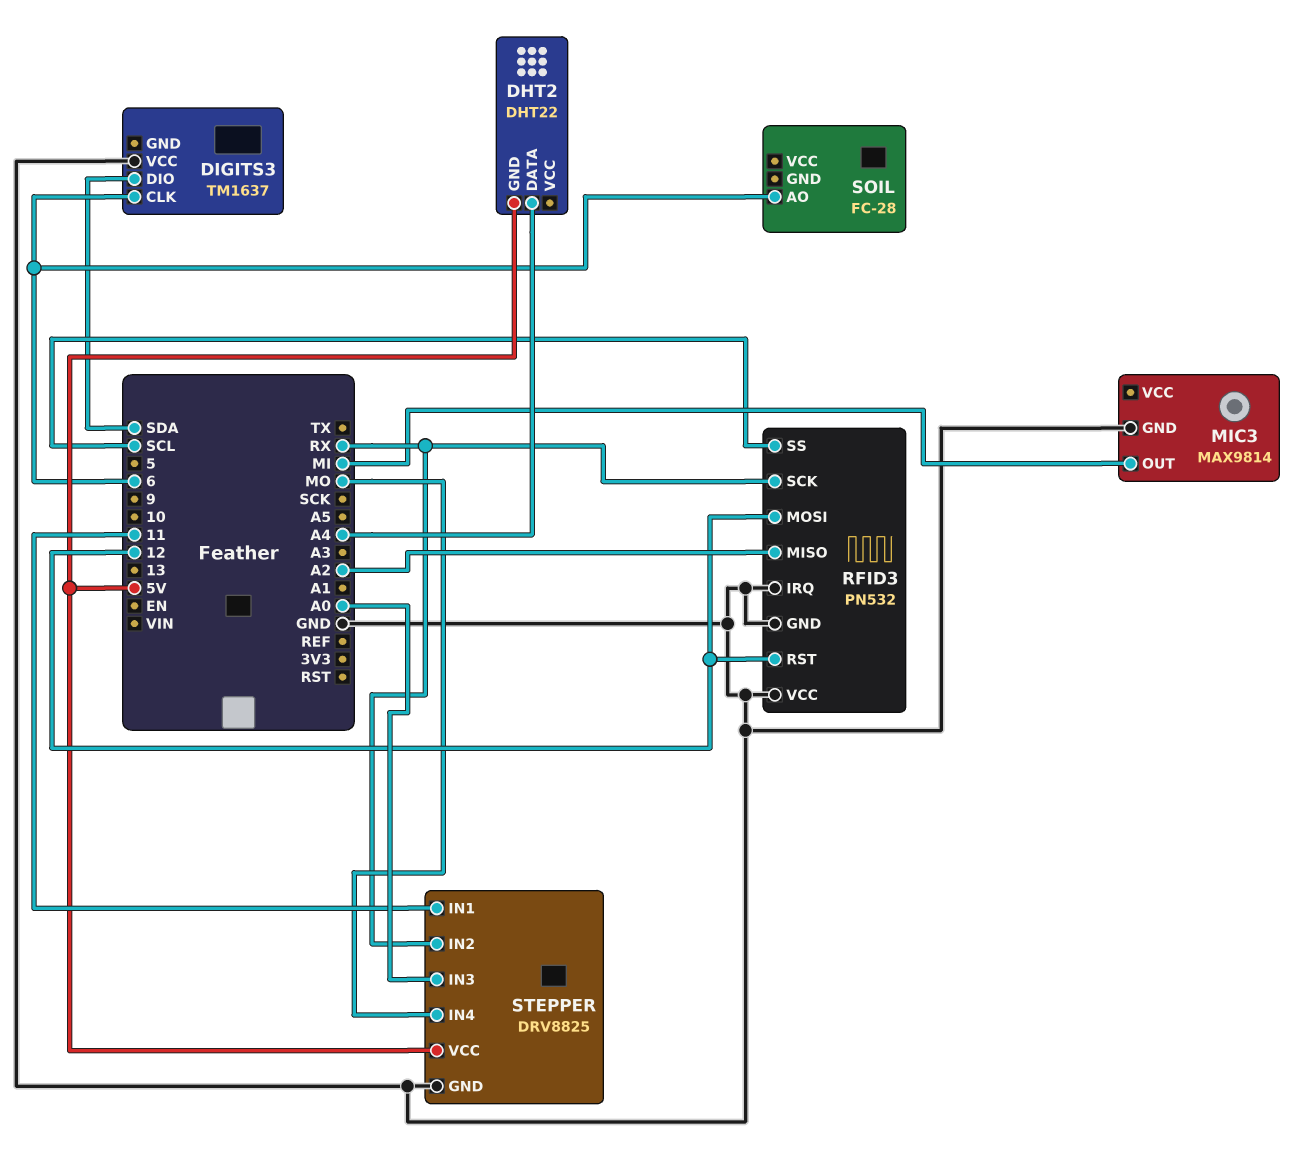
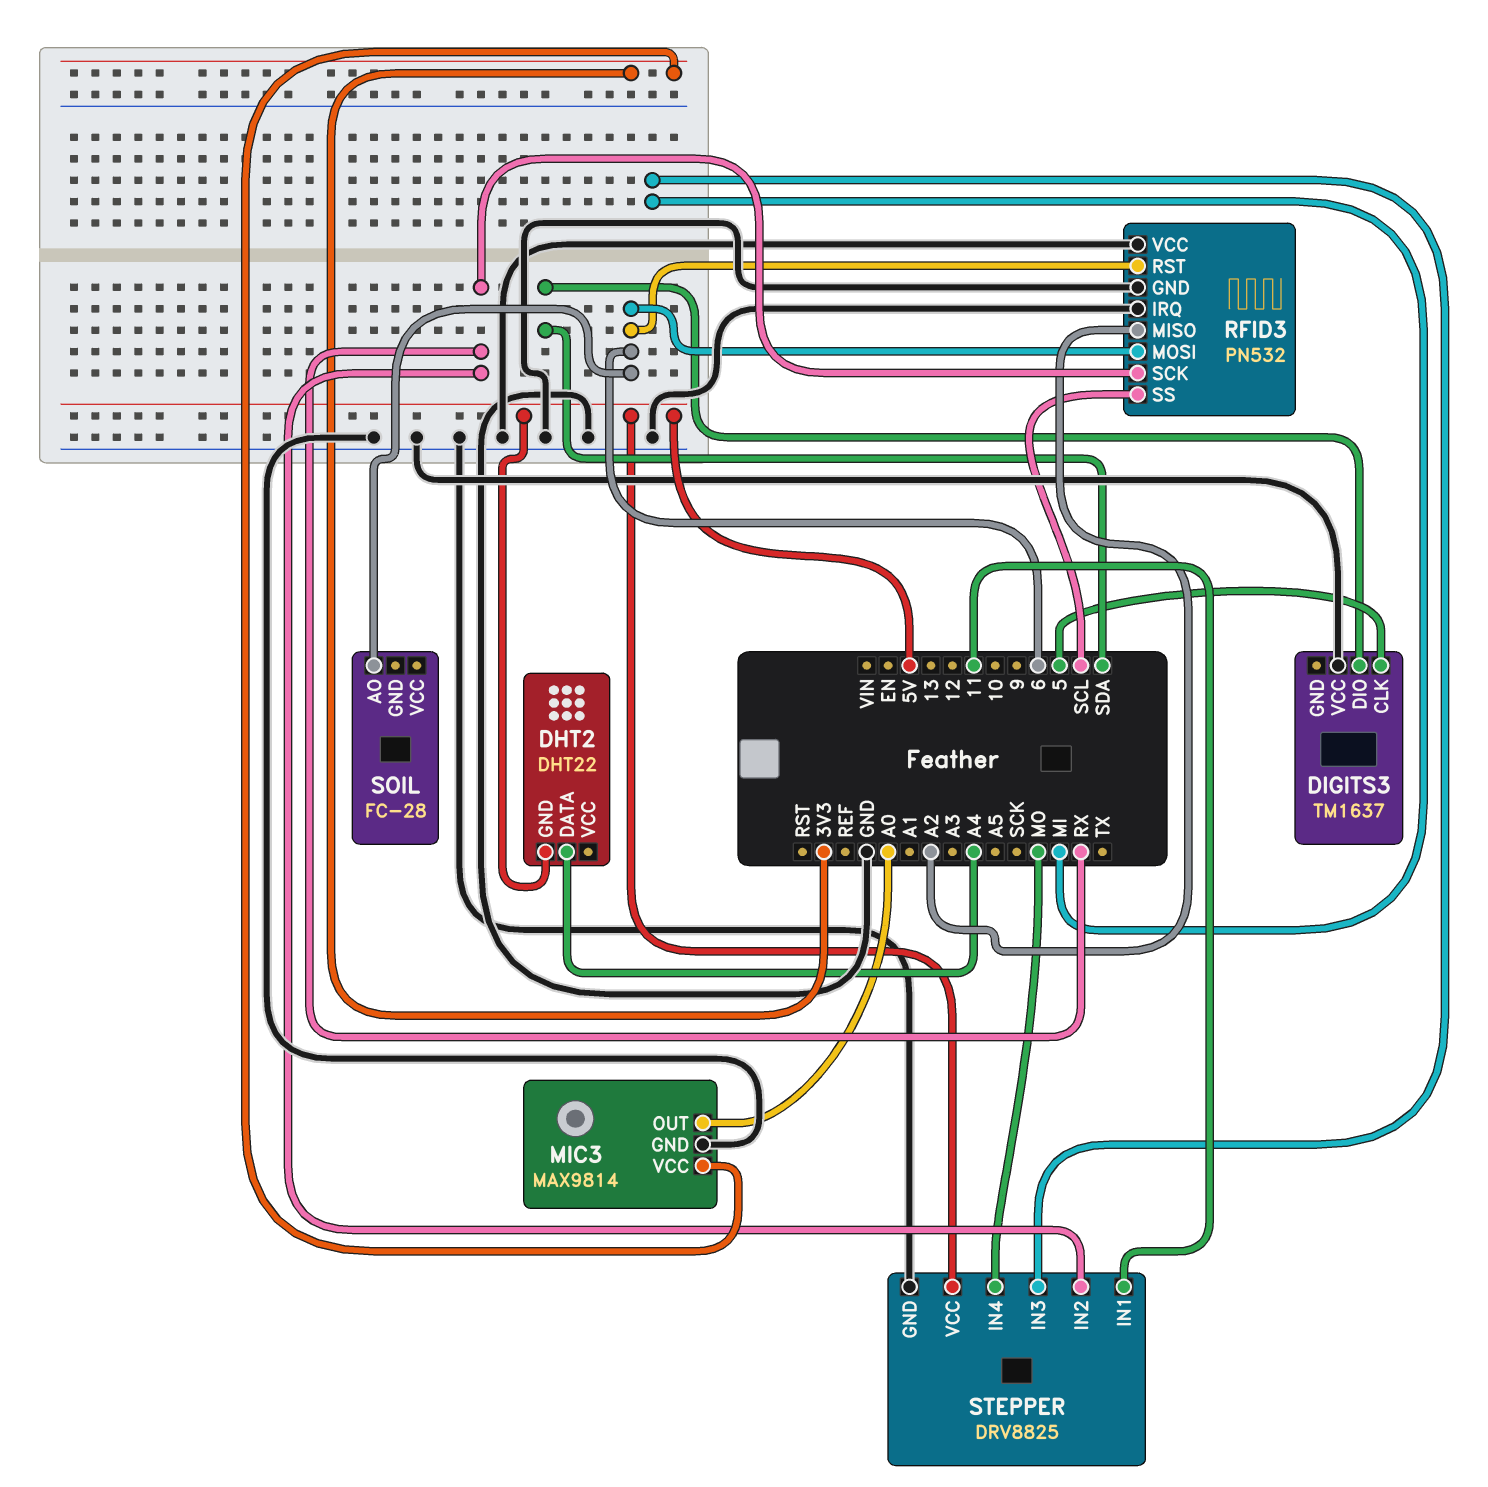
DIGITS3 pin CLK: 6 -> 5
MIC3 pin OUT: MI -> A0
MIC3 pin VCC: none -> 3V3
RFID3 pin MOSI: 12 -> 6
RFID3 pin RST: 12 -> 6
STEPPER pin IN3: A0 -> MI

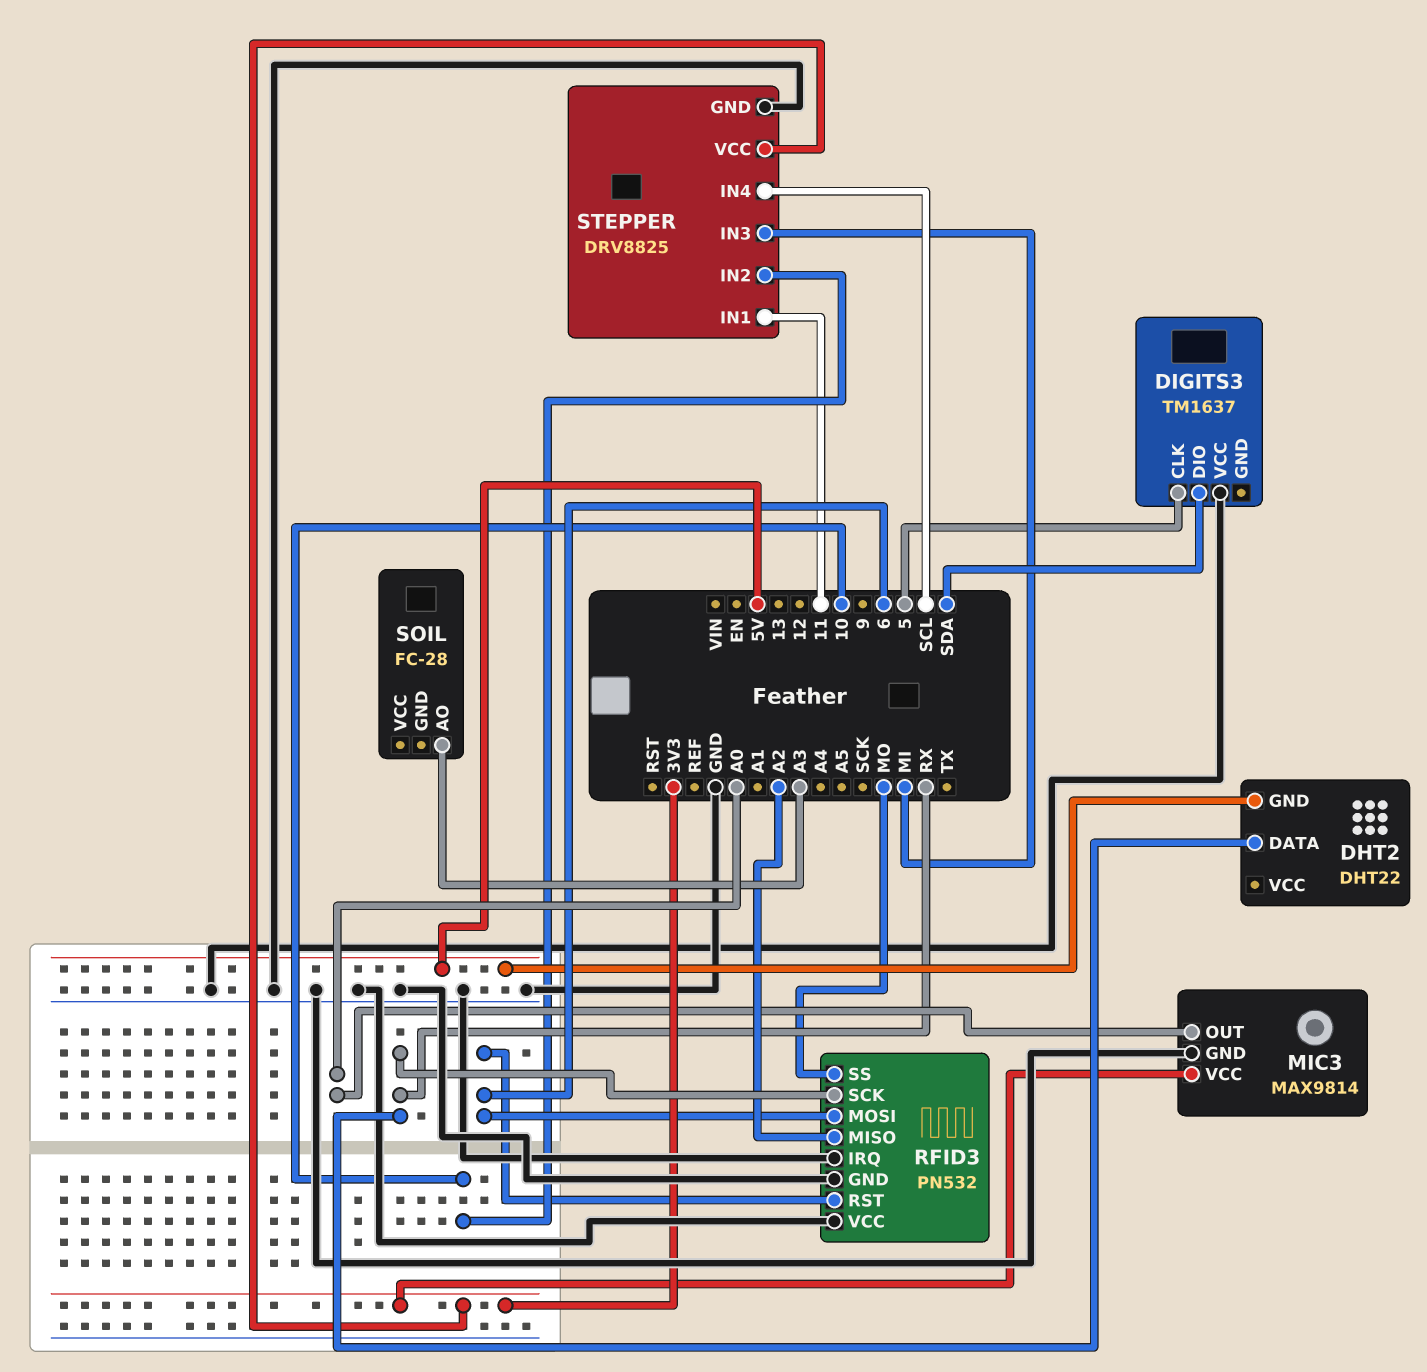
DHT2 pin DATA: A4 -> RX
RFID3 pin SS: SCL -> MO
SOIL pin AO: 6 -> A3
STEPPER pin IN2: RX -> 10
STEPPER pin IN4: MO -> SCL
STEPPER pin VCC: 5V -> 3V3

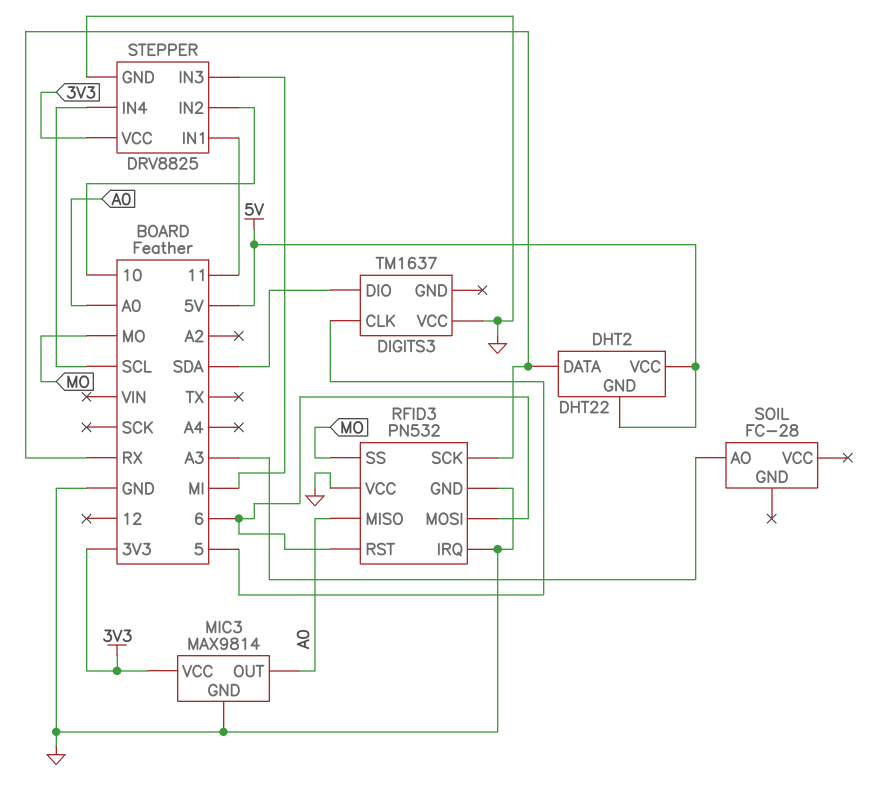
DHT2 pin VCC: none -> 5V
RFID3 pin MISO: A2 -> A0

